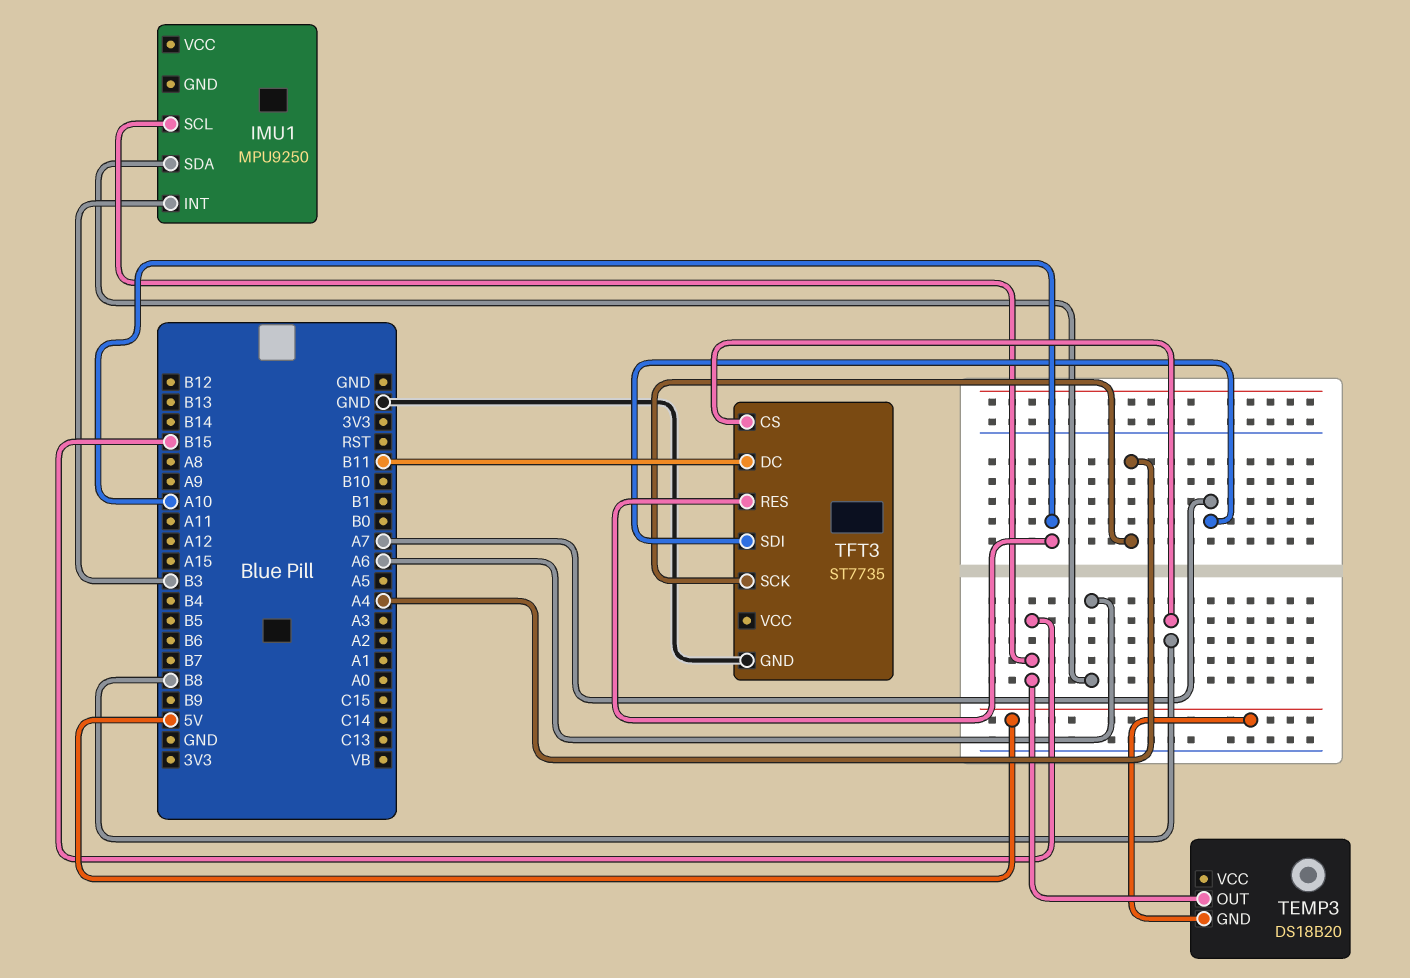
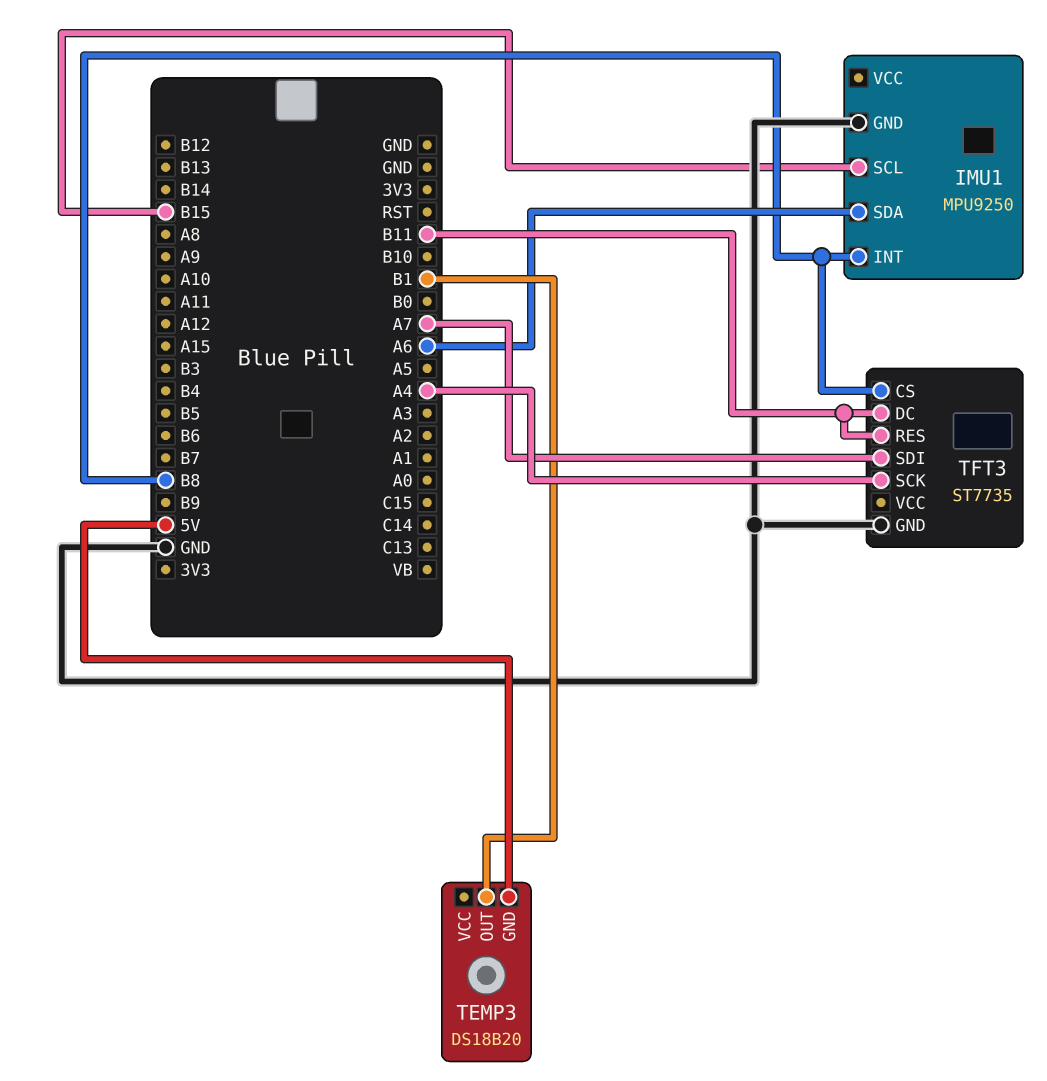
IMU1 pin GND: none -> GND
IMU1 pin INT: B3 -> B8
TEMP3 pin OUT: B15 -> B1
TFT3 pin RES: A10 -> B11

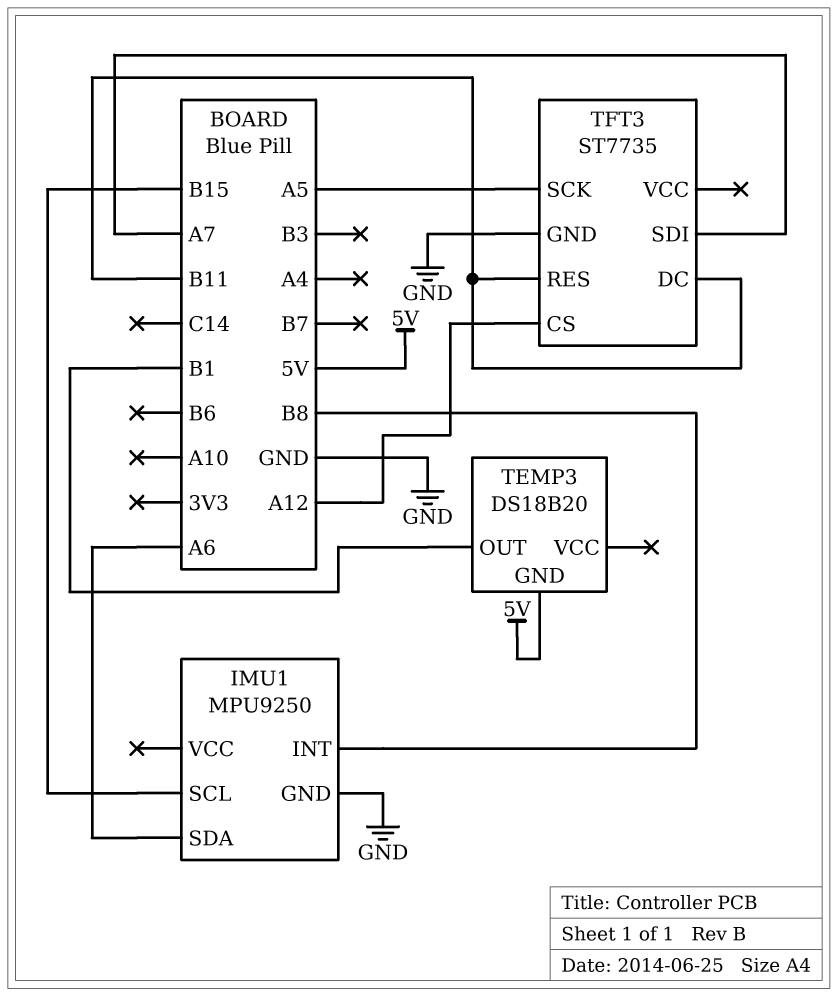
TFT3 pin CS: B8 -> A12
TFT3 pin SCK: A4 -> A5

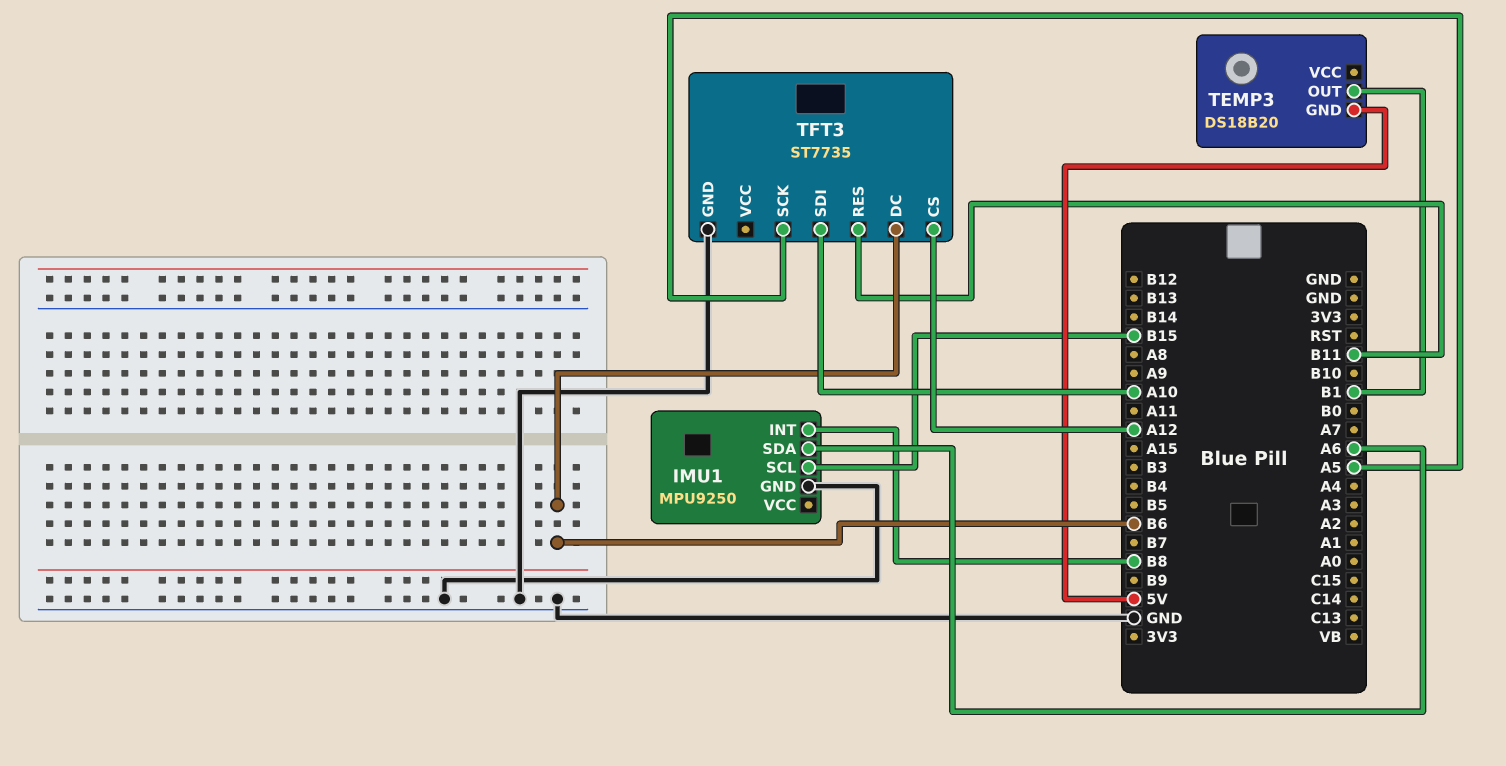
TFT3 pin DC: B11 -> B6
TFT3 pin SDI: A7 -> A10

